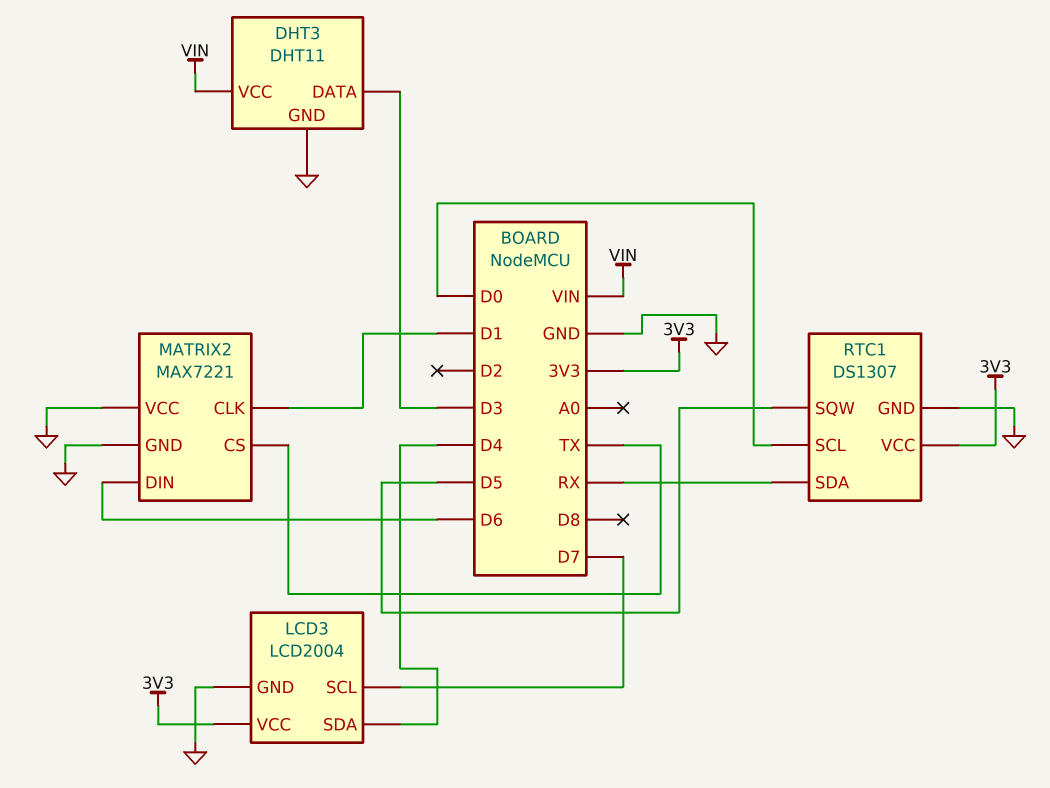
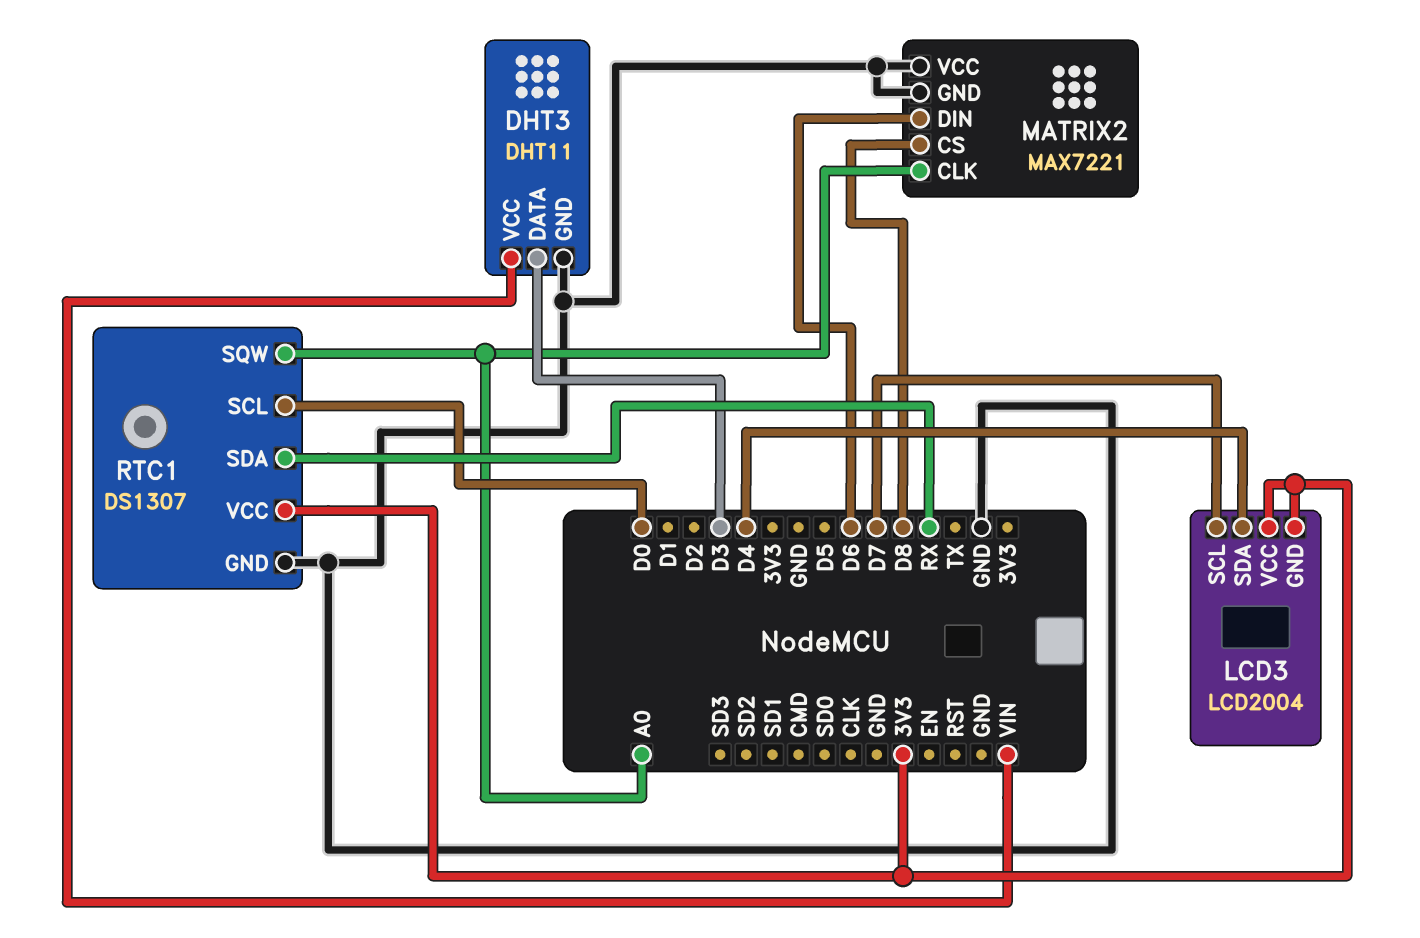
LCD3 pin GND: GND -> 3V3
MATRIX2 pin CLK: D1 -> A0
MATRIX2 pin CS: TX -> D8
RTC1 pin SQW: D5 -> A0

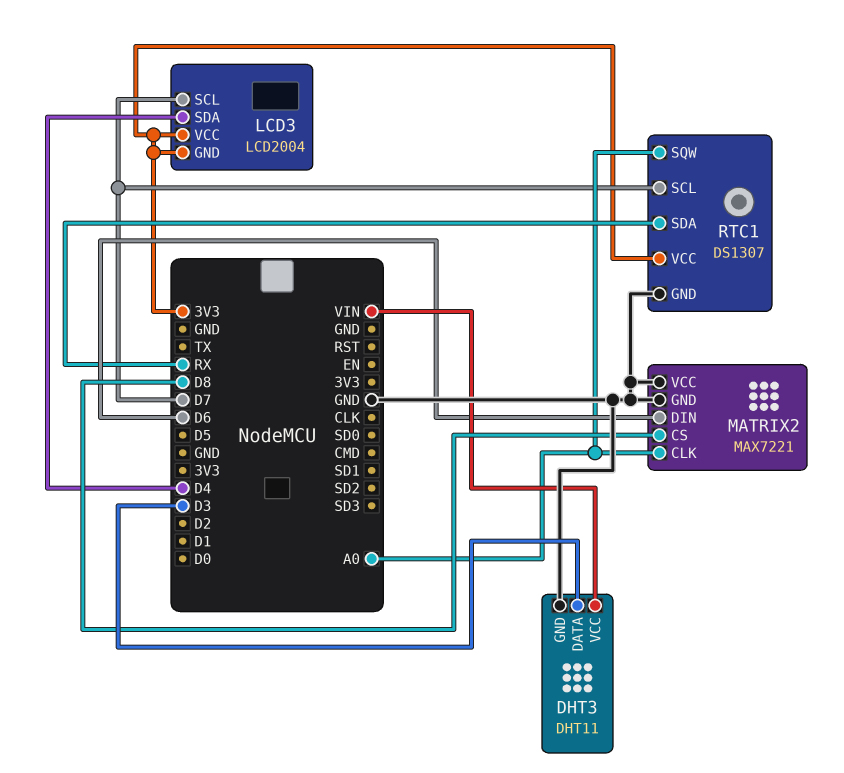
RTC1 pin SCL: D0 -> D7

